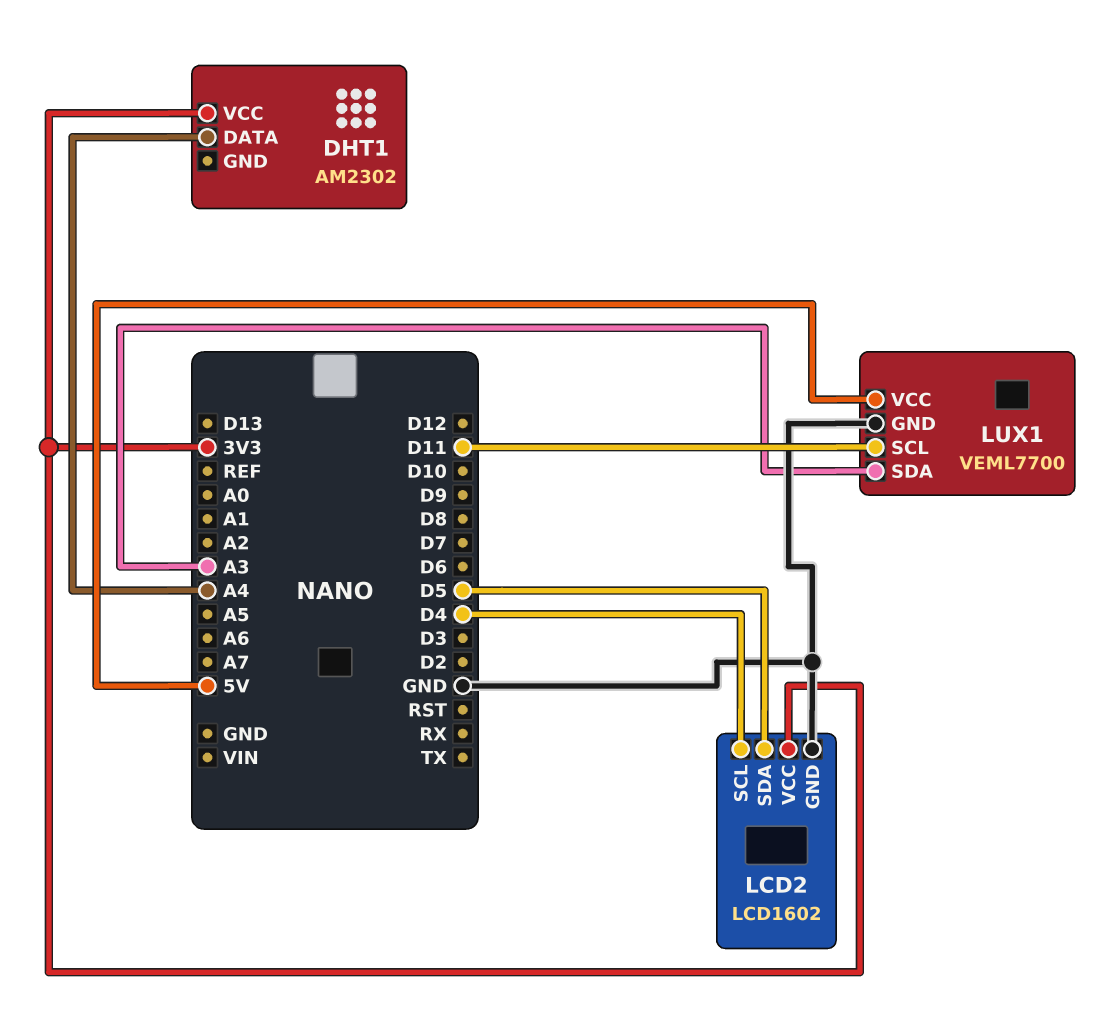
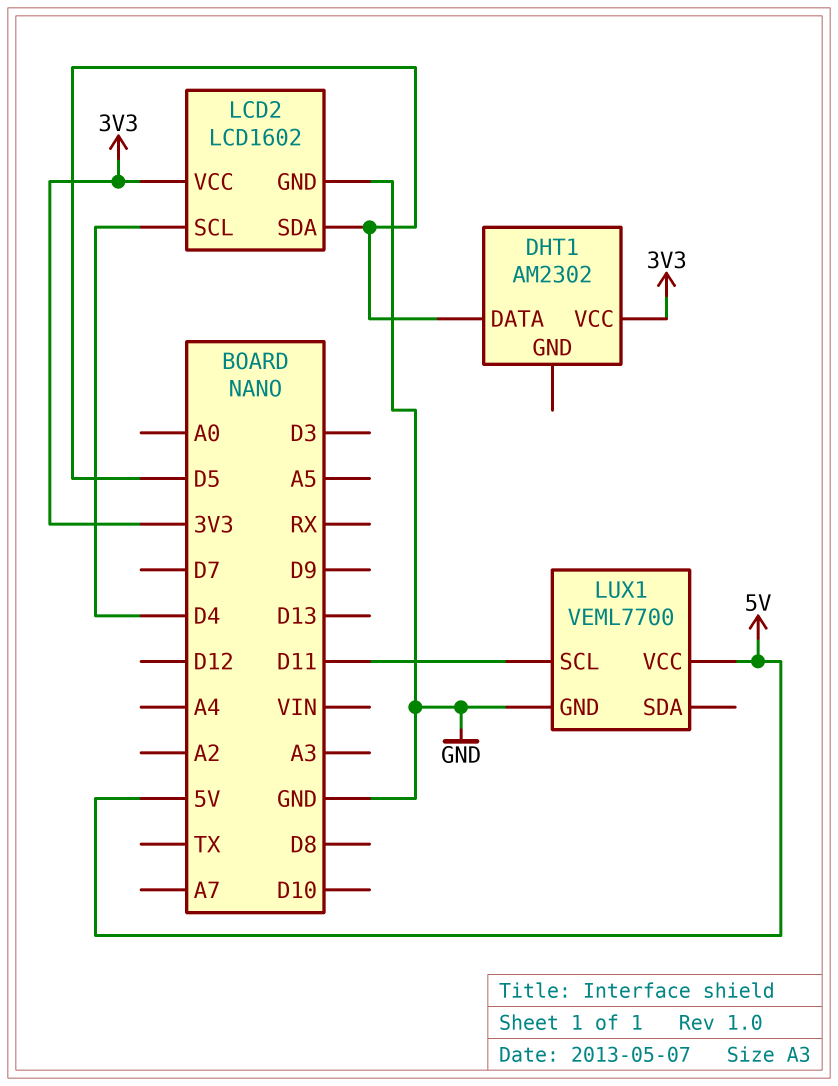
DHT1 pin DATA: A4 -> D5
LUX1 pin SDA: A3 -> none

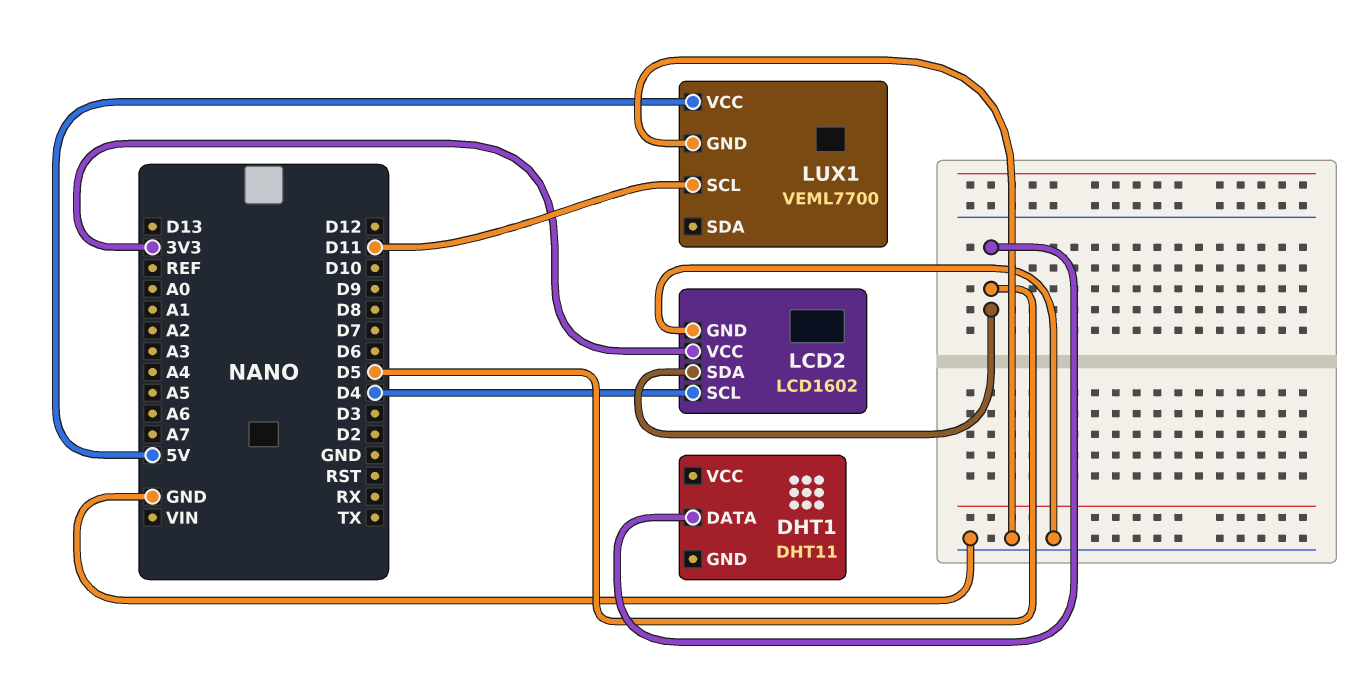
DHT1: AM2302 -> DHT11
DHT1 pin VCC: 3V3 -> none

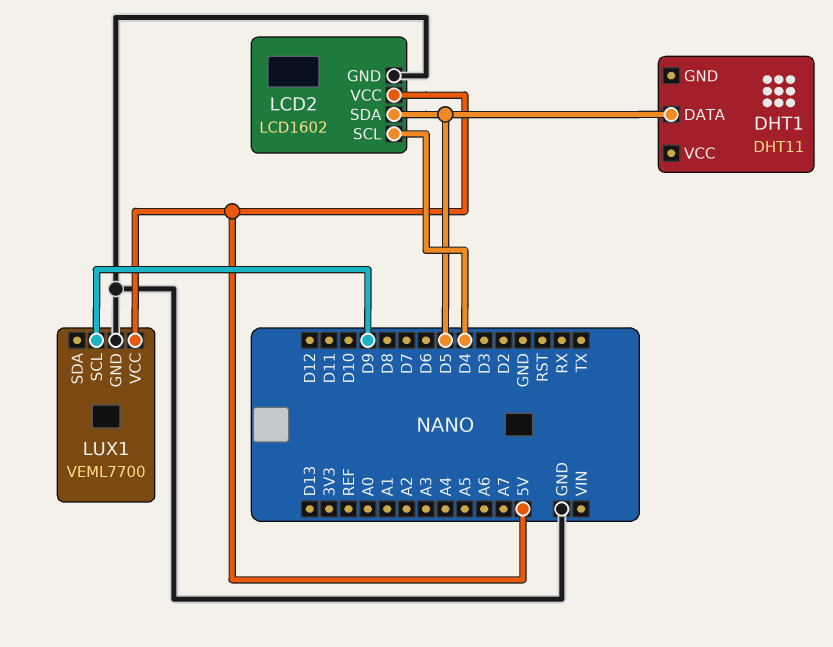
LCD2 pin VCC: 3V3 -> 5V
LUX1 pin SCL: D11 -> D9

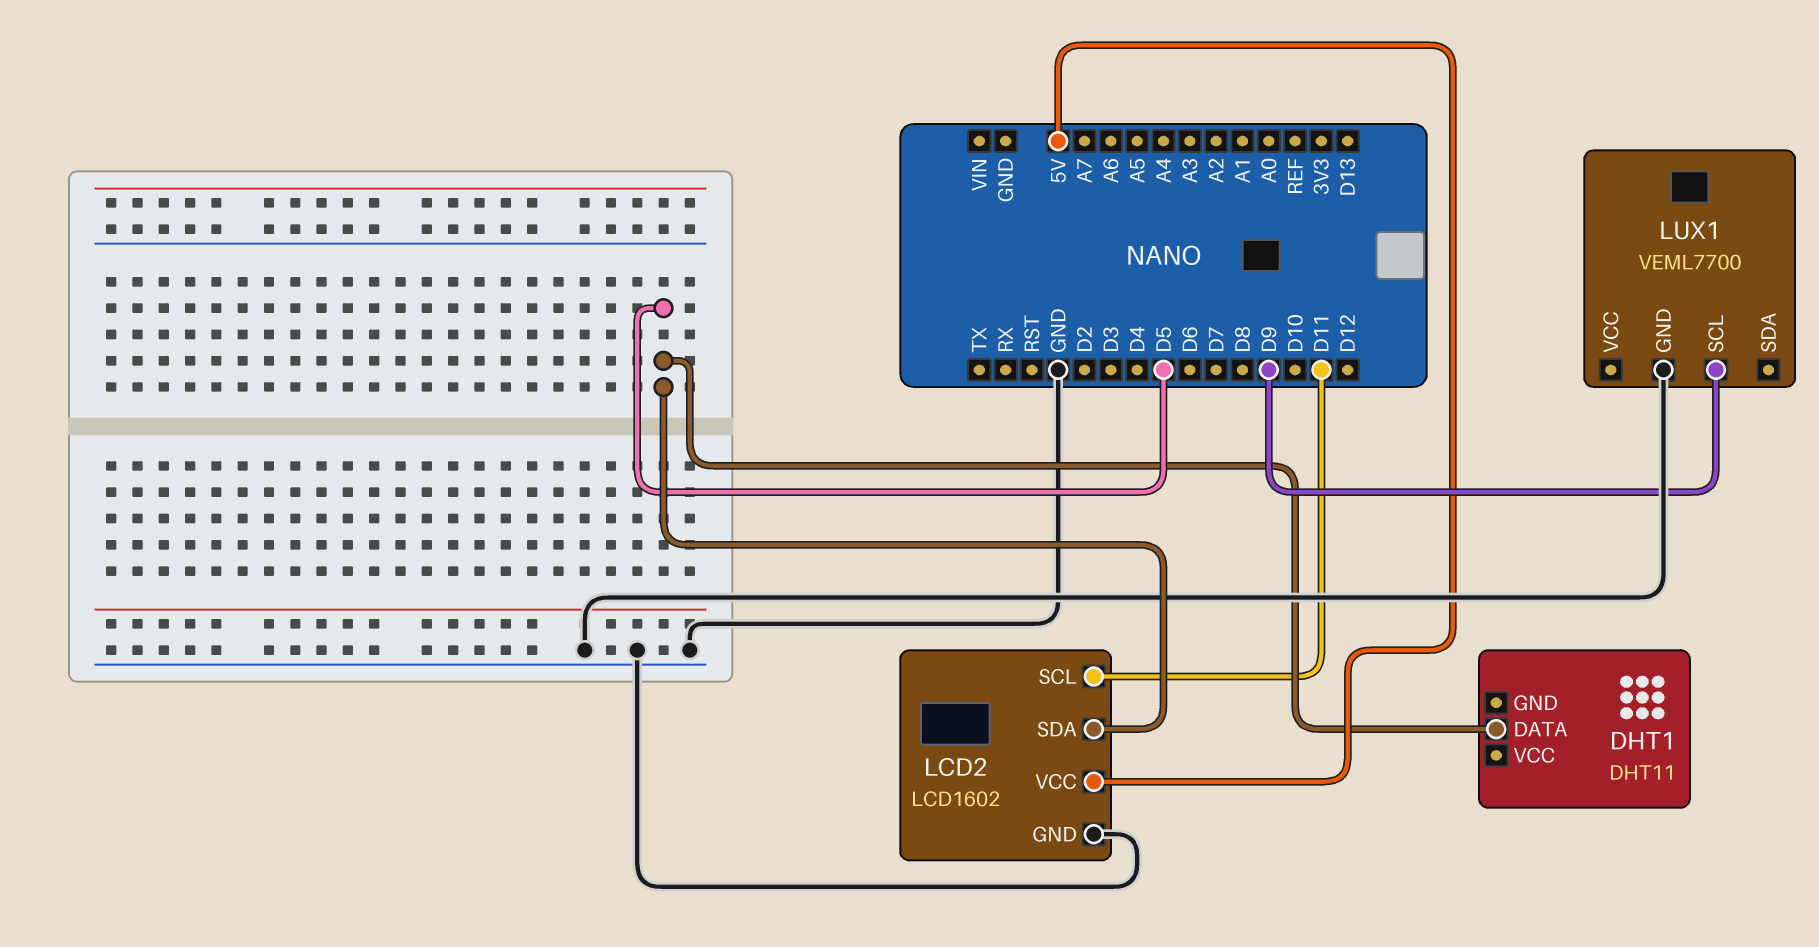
LCD2 pin SCL: D4 -> D11
LUX1 pin VCC: 5V -> none

